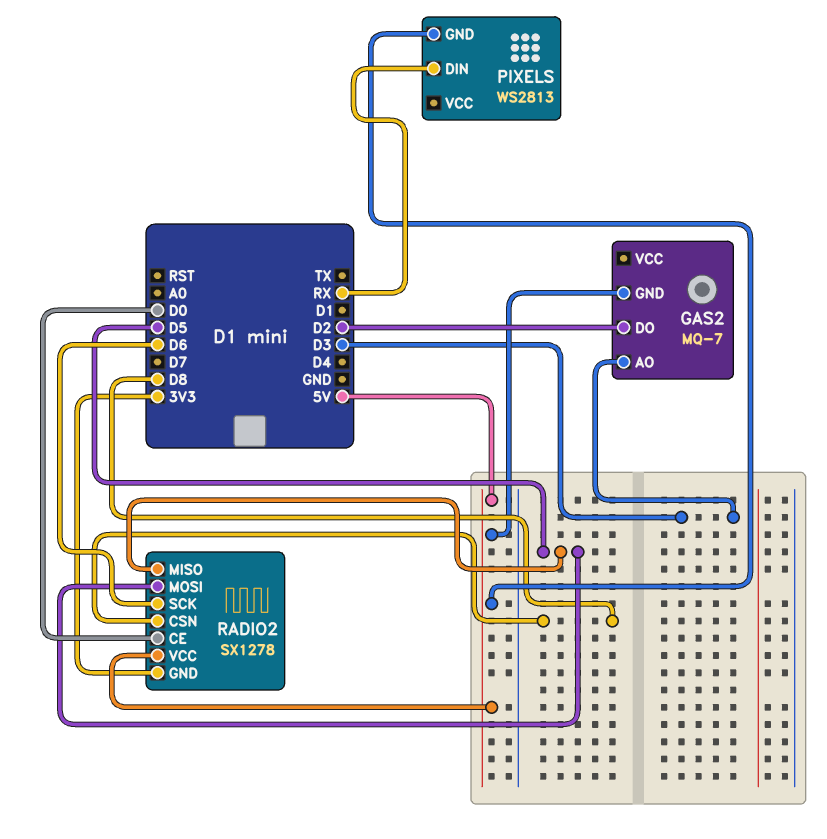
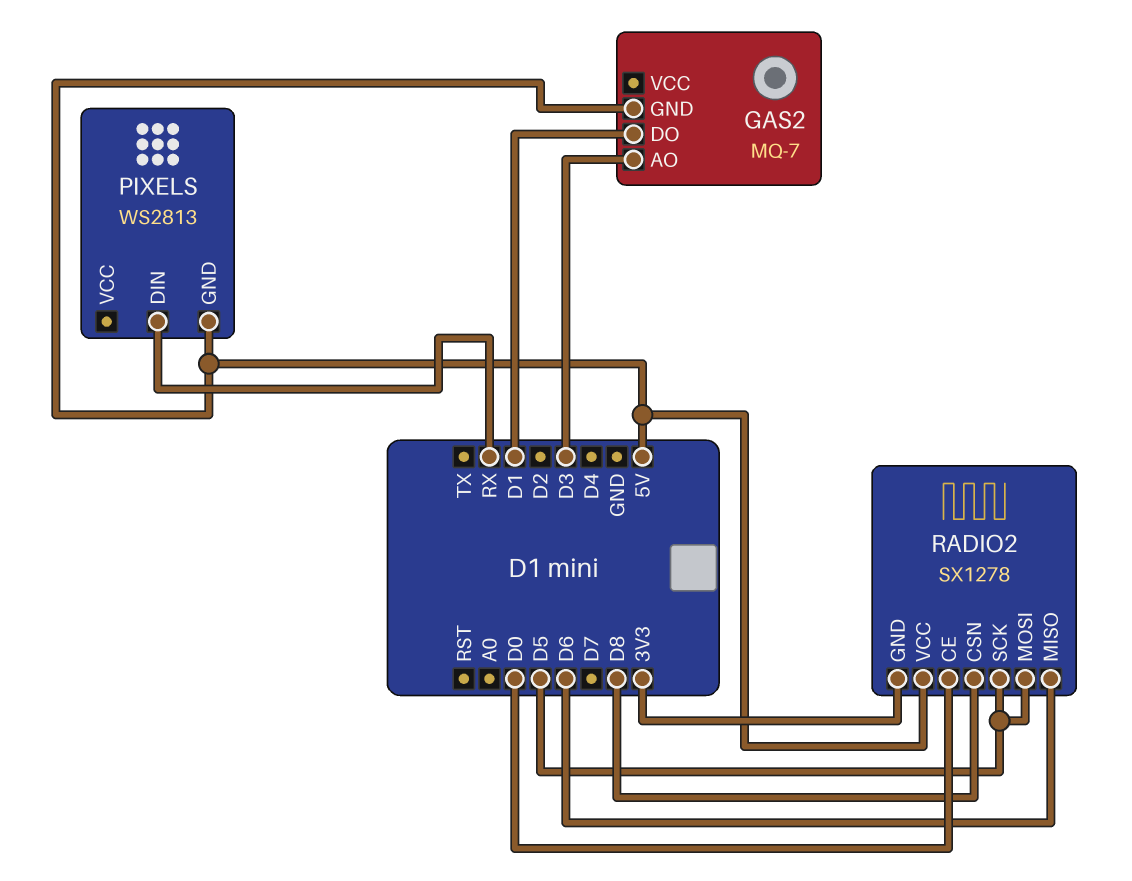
GAS2 pin DO: D2 -> D1
RADIO2 pin MISO: D5 -> D6
RADIO2 pin SCK: D6 -> D5

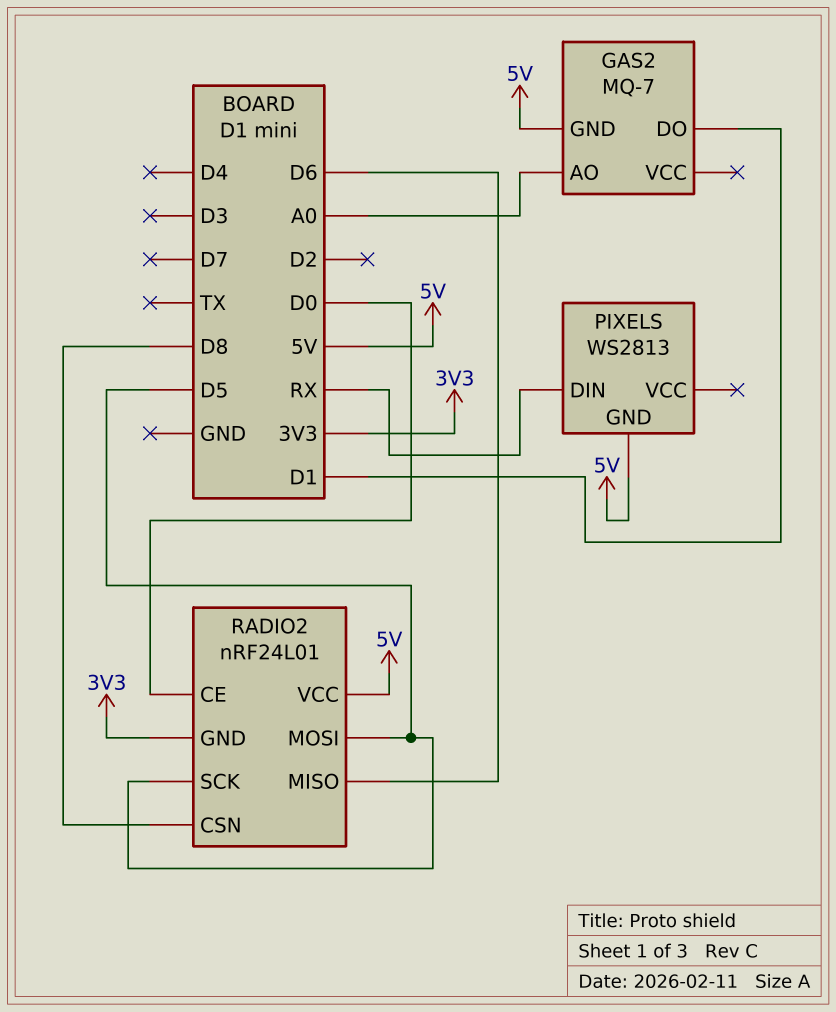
GAS2 pin AO: D3 -> A0
RADIO2: SX1278 -> nRF24L01

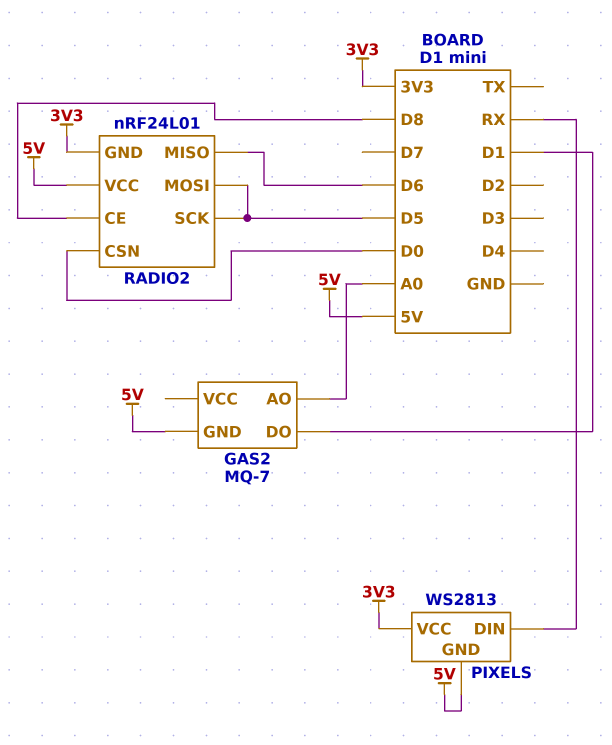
PIXELS pin VCC: none -> 3V3
RADIO2 pin CE: D0 -> D8
RADIO2 pin CSN: D8 -> D0

